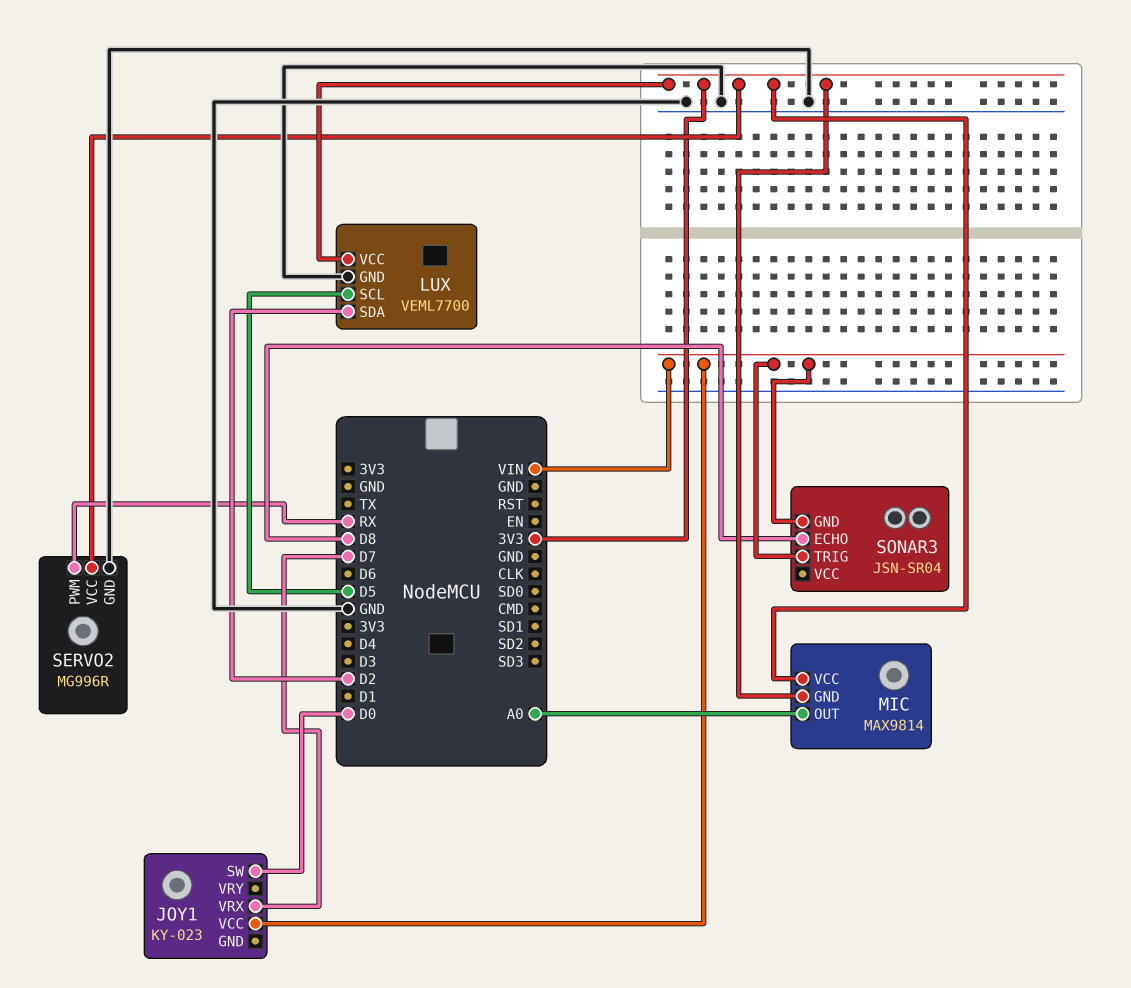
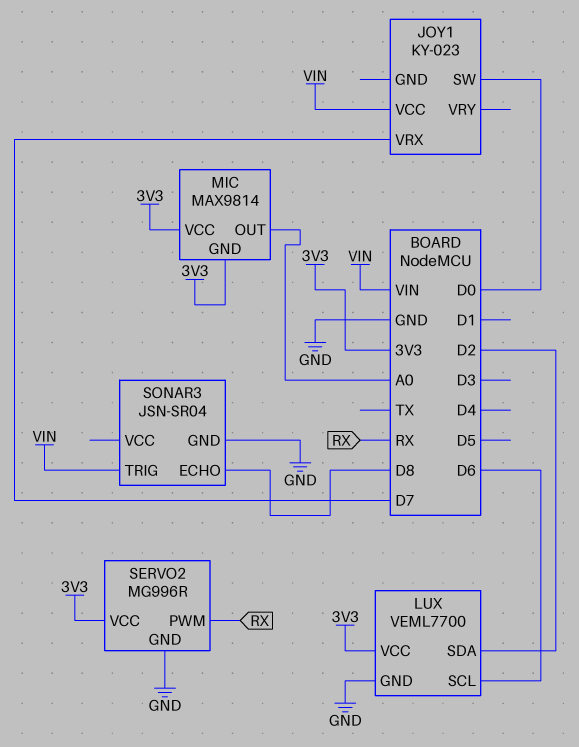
LUX pin SCL: D5 -> D6
SONAR3 pin GND: VIN -> GND

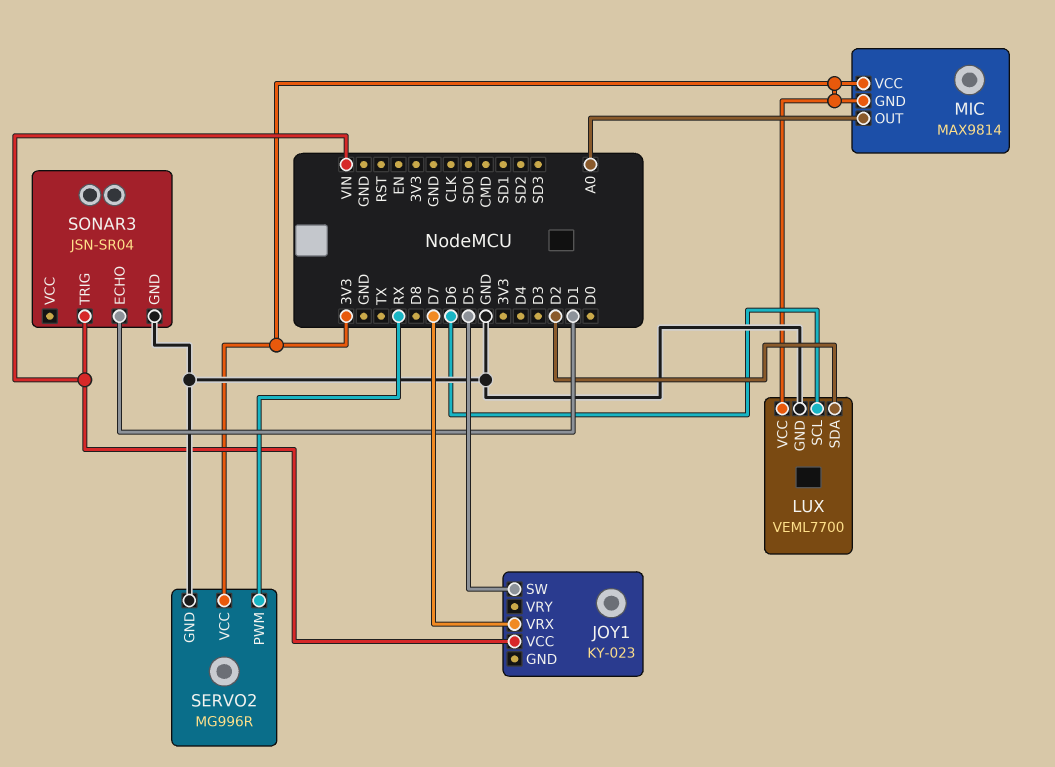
JOY1 pin SW: D0 -> D5
SONAR3 pin ECHO: D8 -> D1

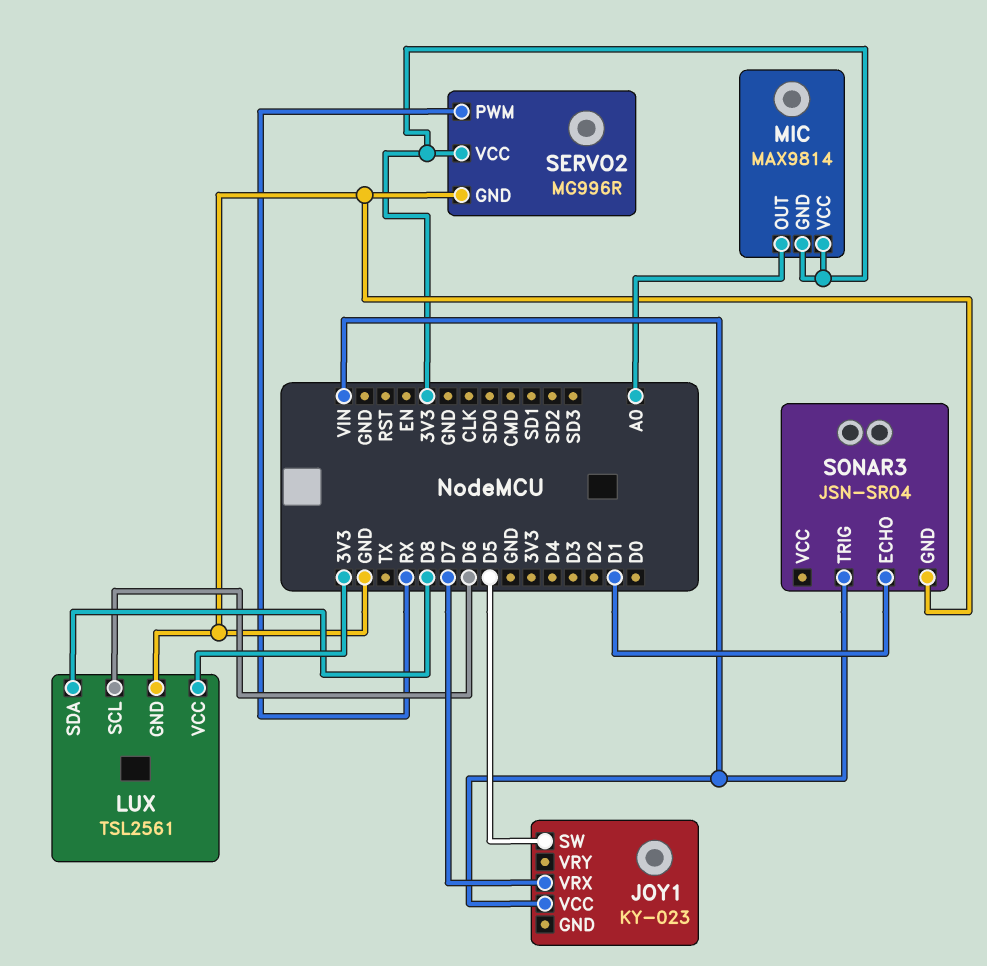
LUX: VEML7700 -> TSL2561
LUX pin SDA: D2 -> D8

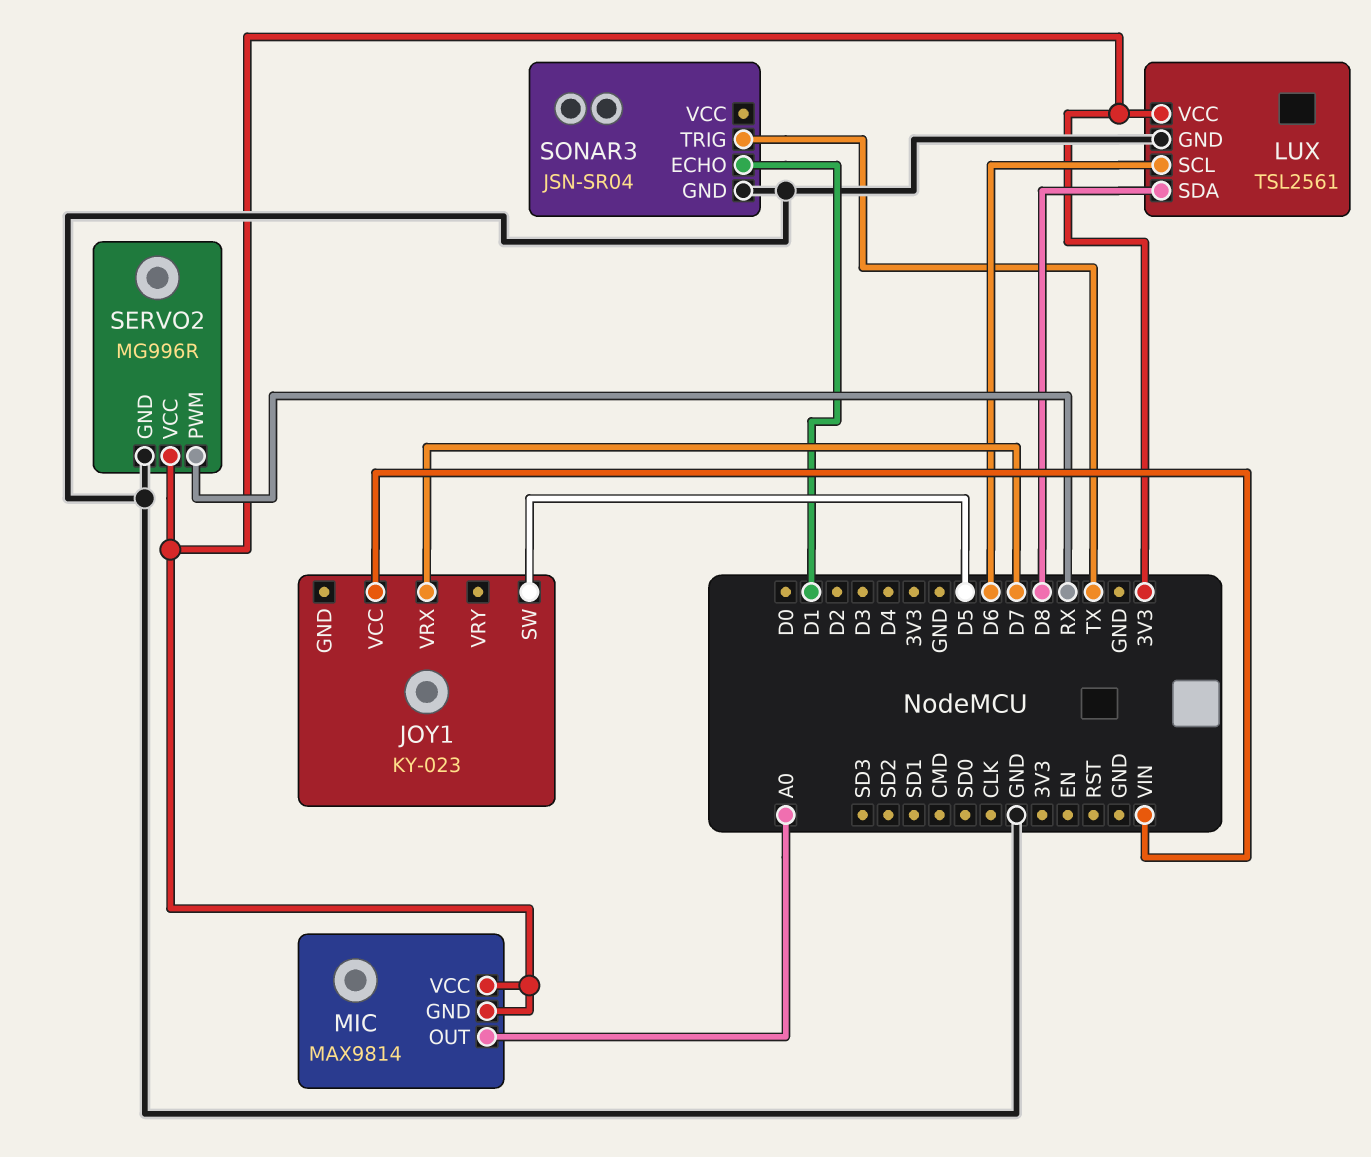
SONAR3 pin TRIG: VIN -> TX

